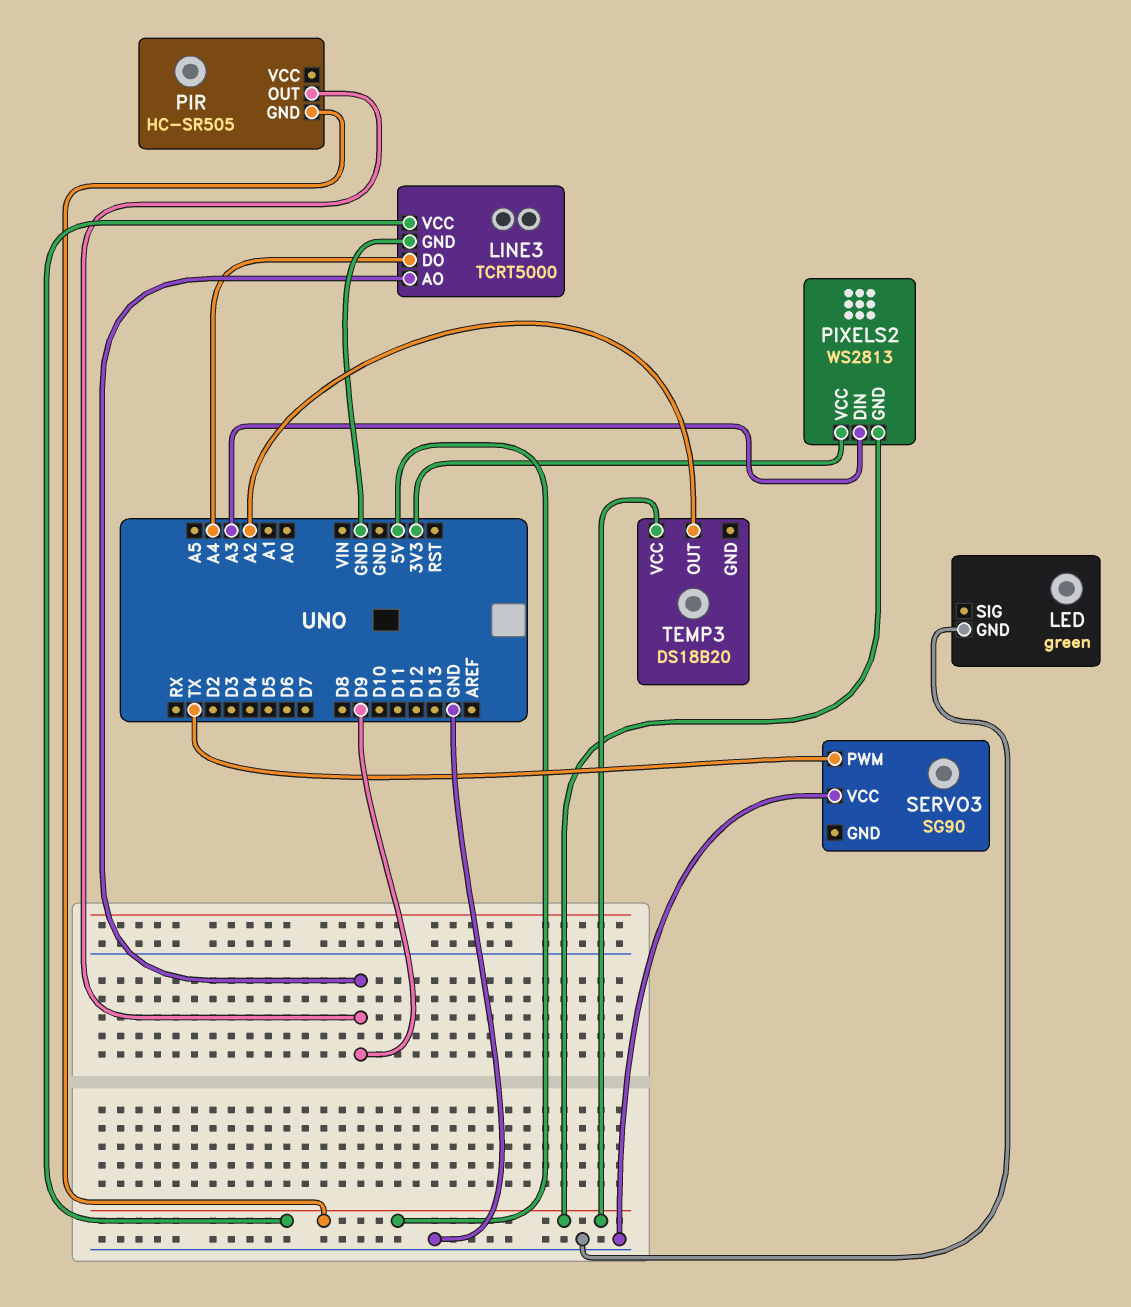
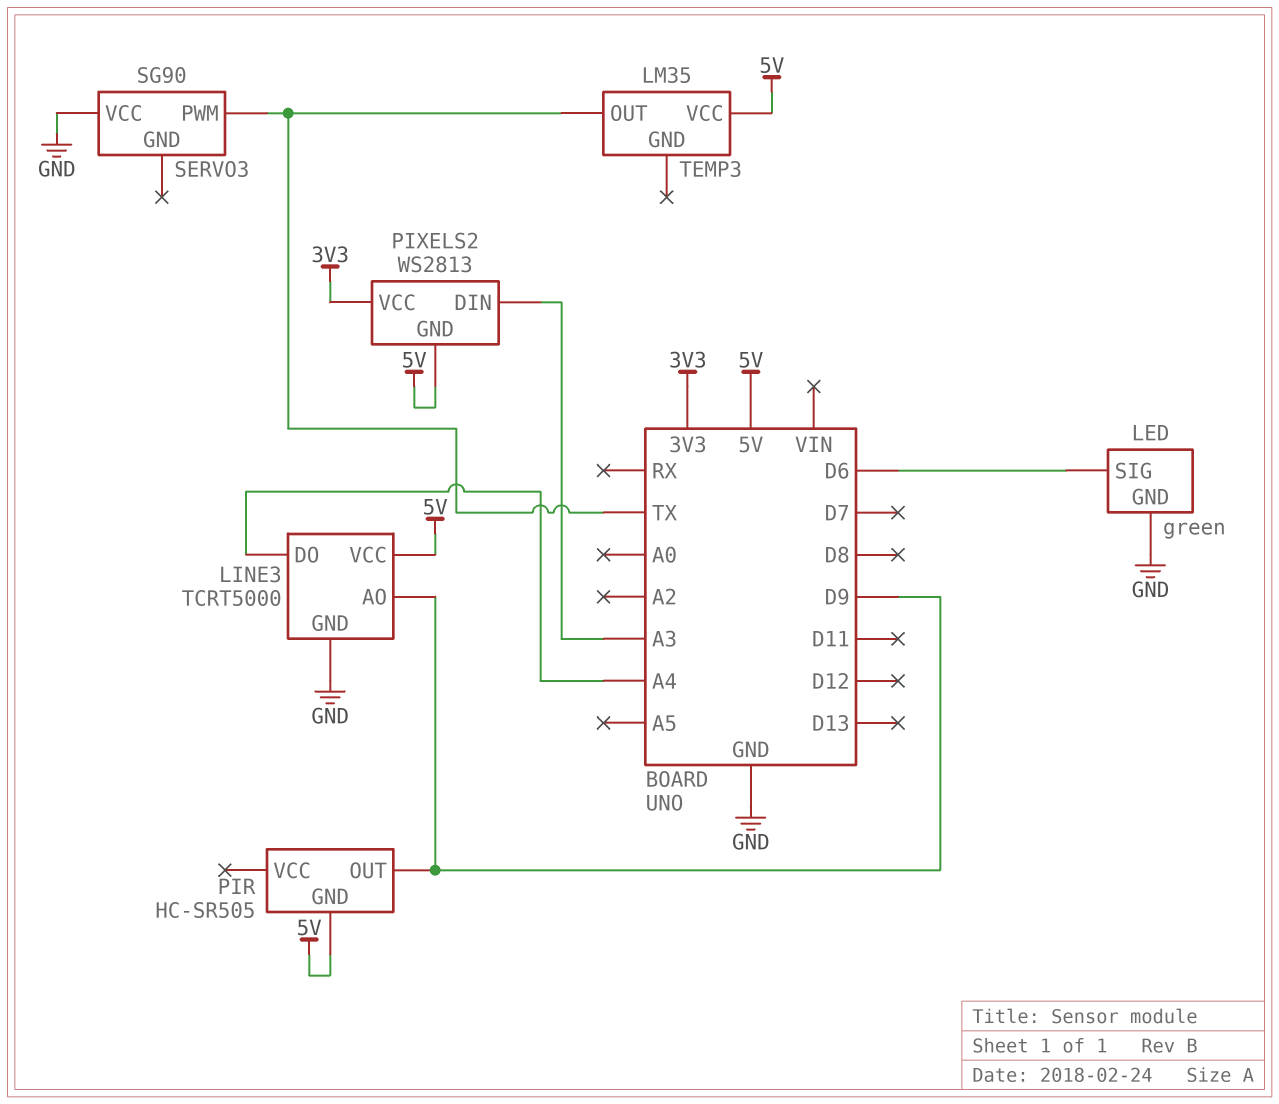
LED pin SIG: none -> D6
TEMP3: DS18B20 -> LM35
TEMP3 pin OUT: A2 -> TX

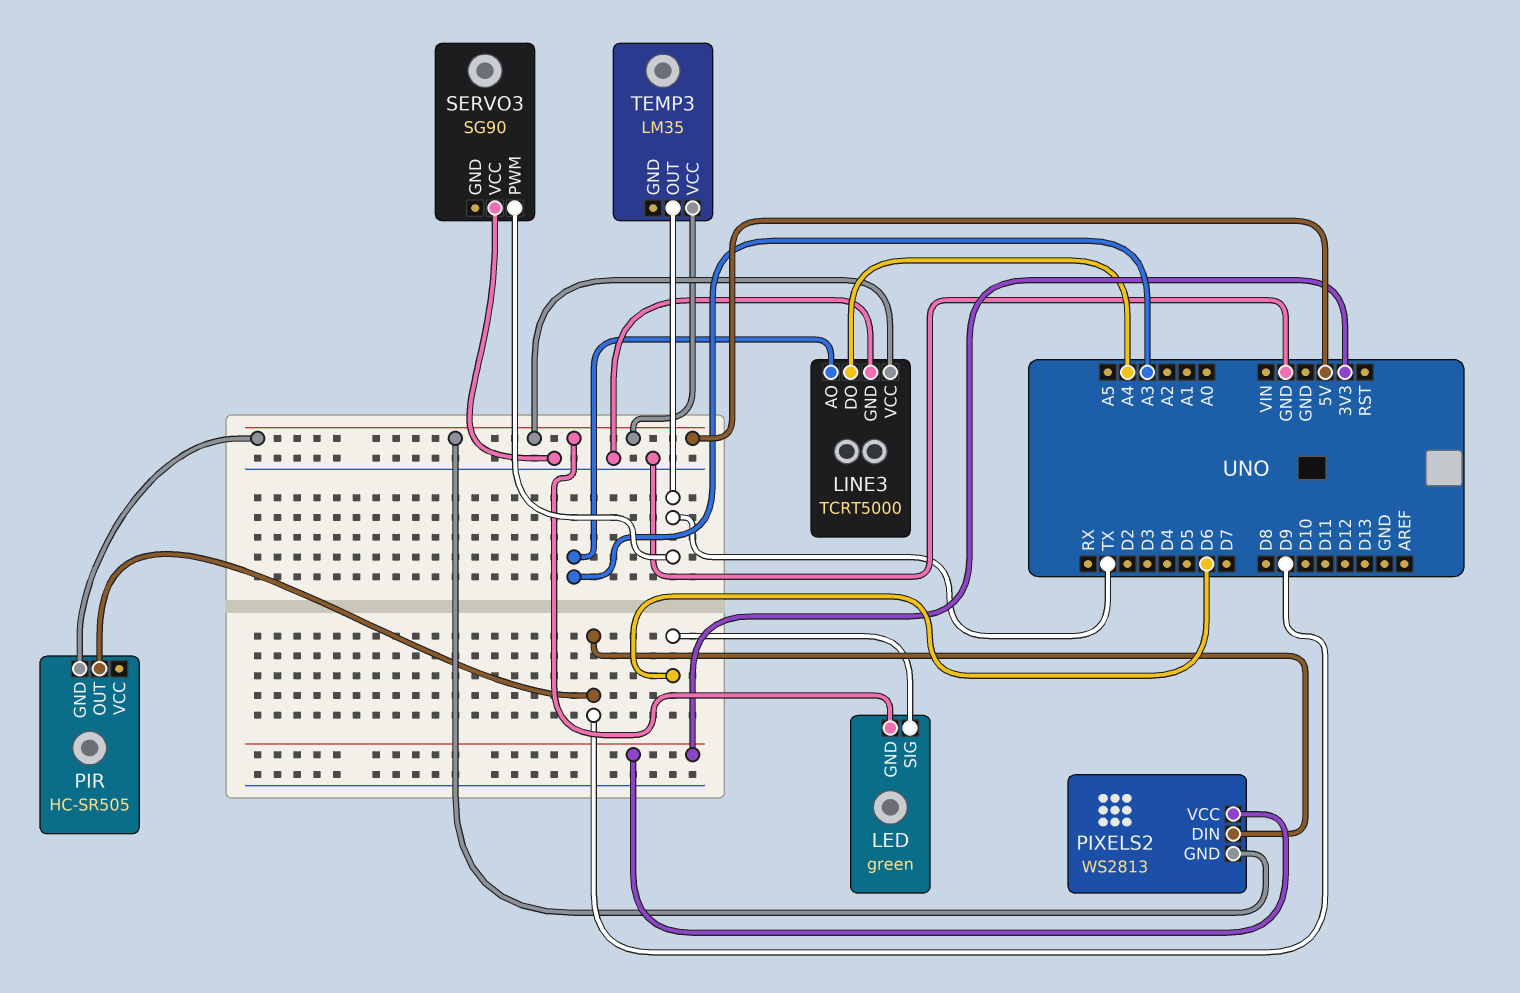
LED pin GND: GND -> 5V
LINE3 pin AO: D9 -> A3
PIXELS2 pin DIN: A3 -> D9

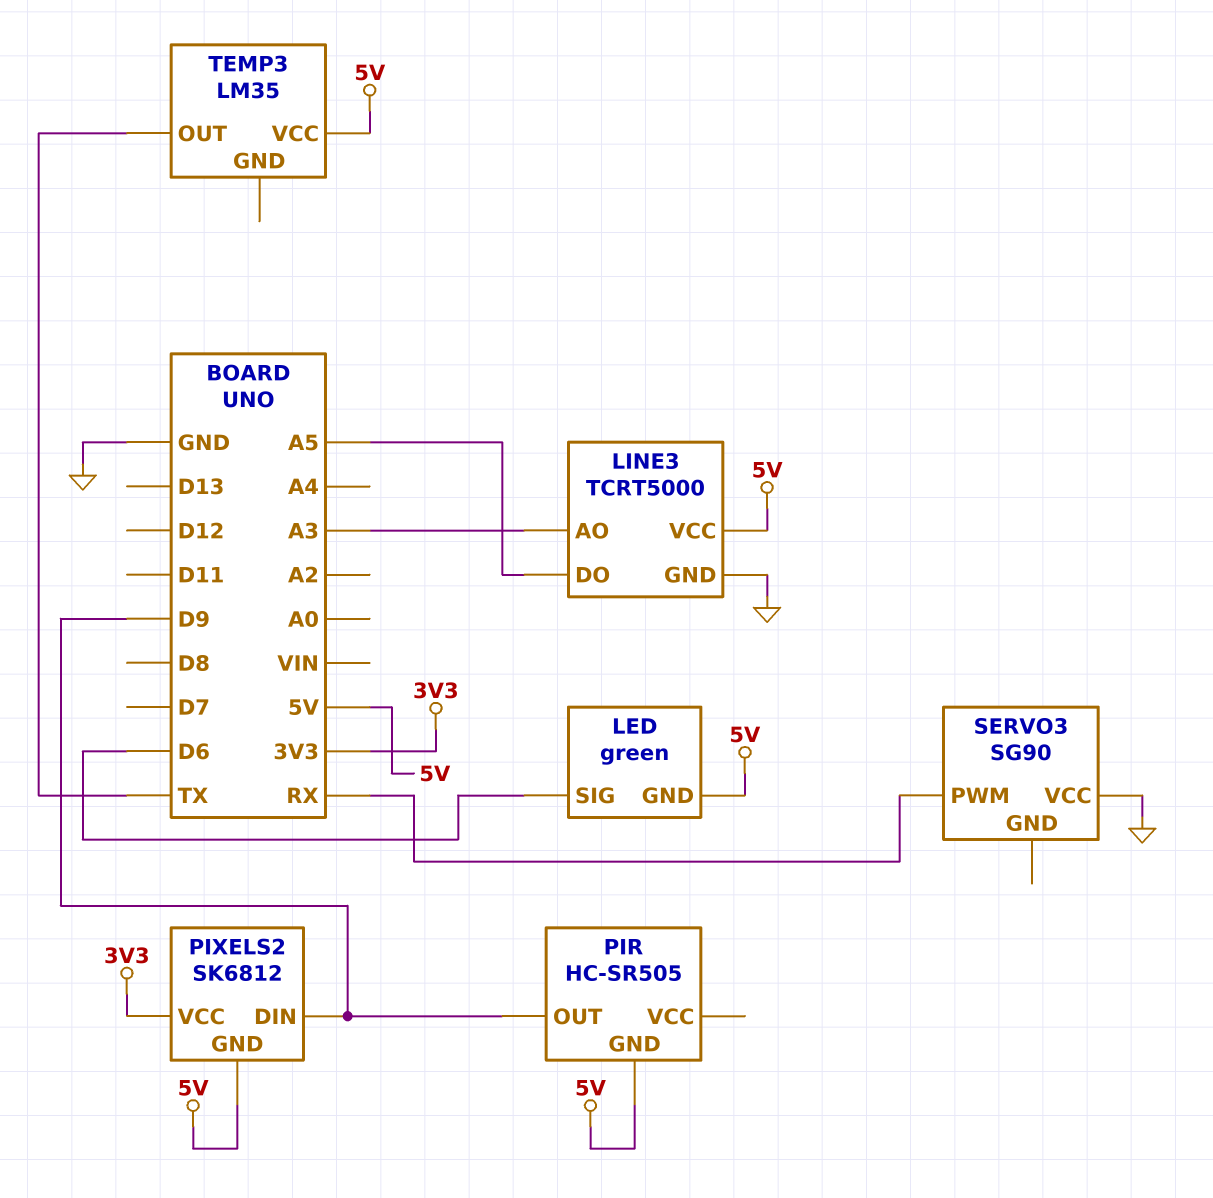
LINE3 pin DO: A4 -> A5
PIXELS2: WS2813 -> SK6812
SERVO3 pin PWM: TX -> RX

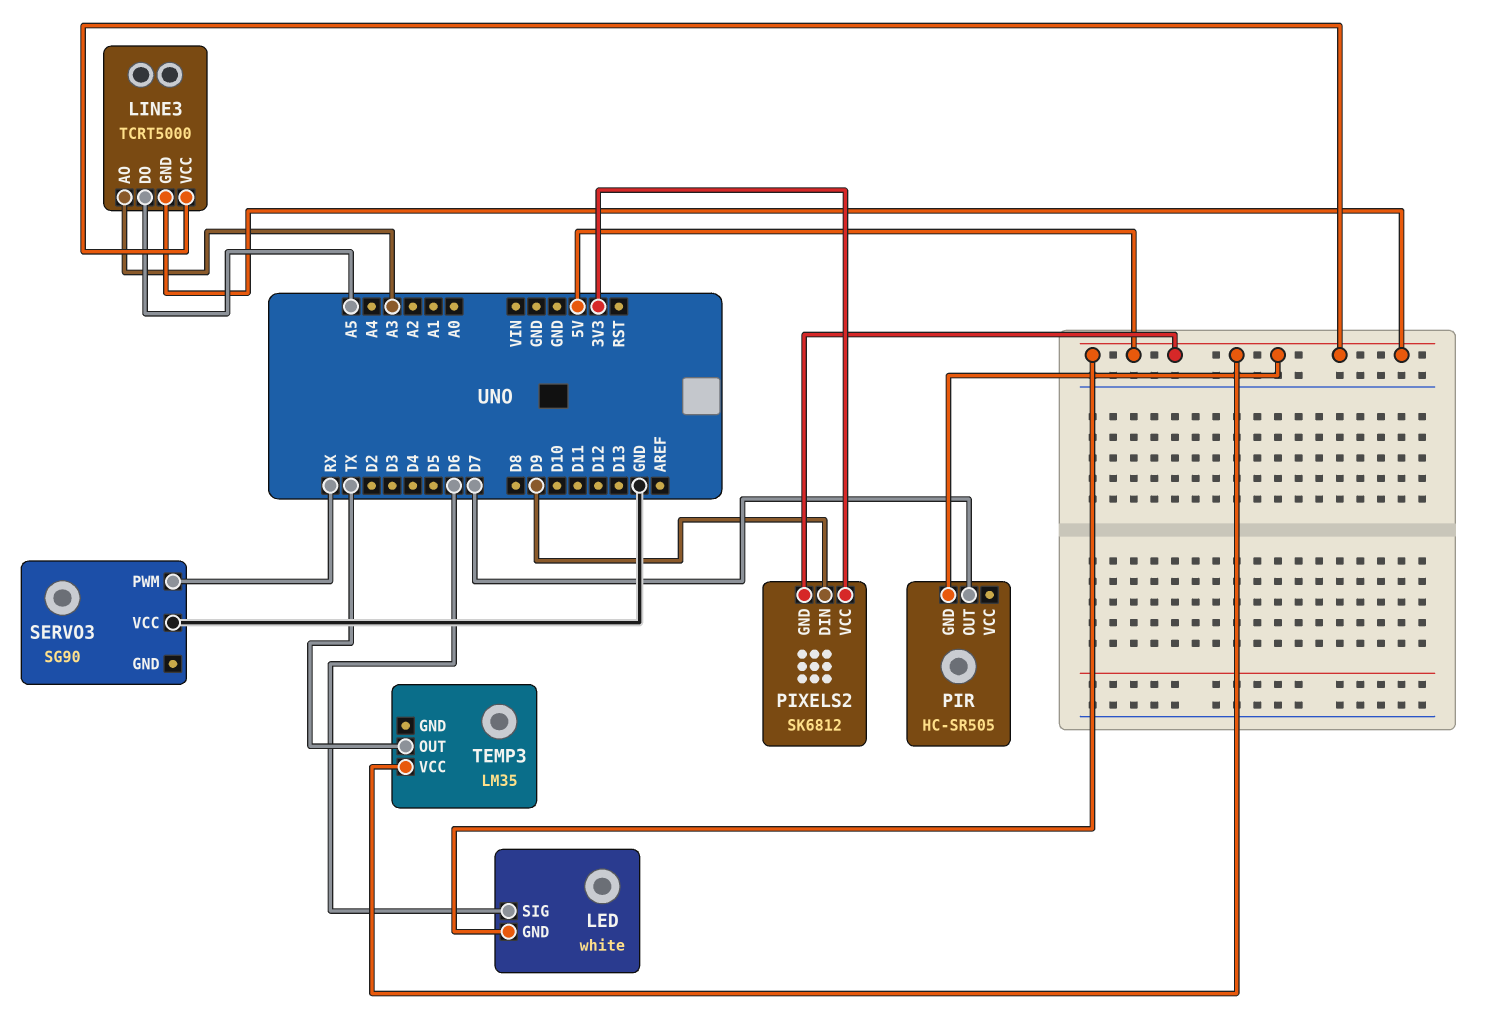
LED: green -> white
LINE3 pin GND: GND -> 5V
PIR pin OUT: D9 -> D7

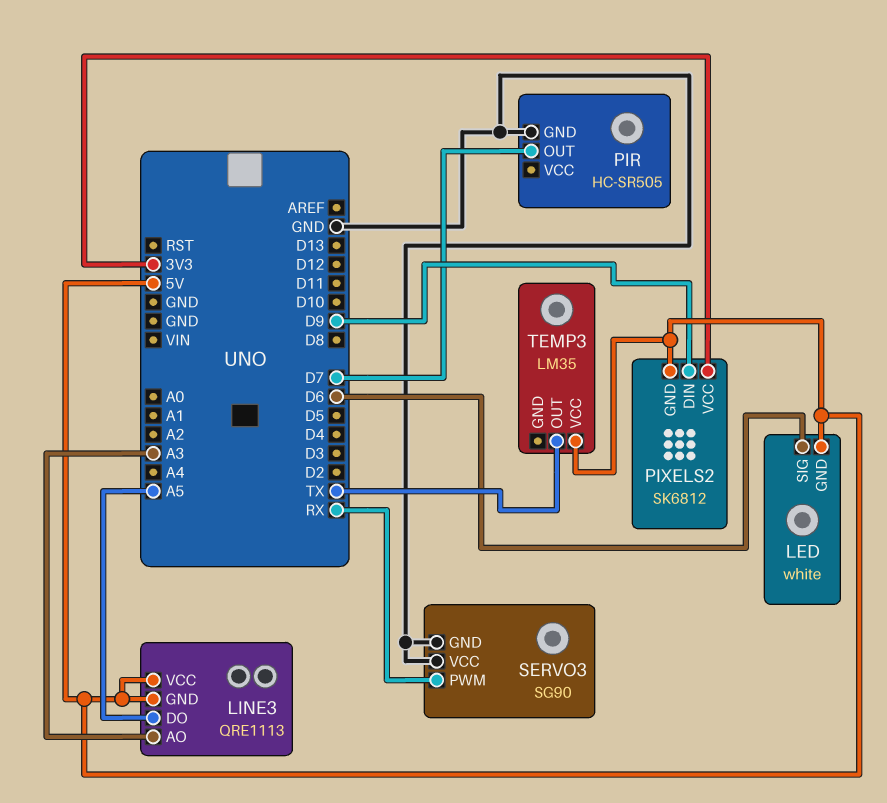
LINE3: TCRT5000 -> QRE1113
PIR pin GND: 5V -> GND
SERVO3 pin GND: none -> GND

